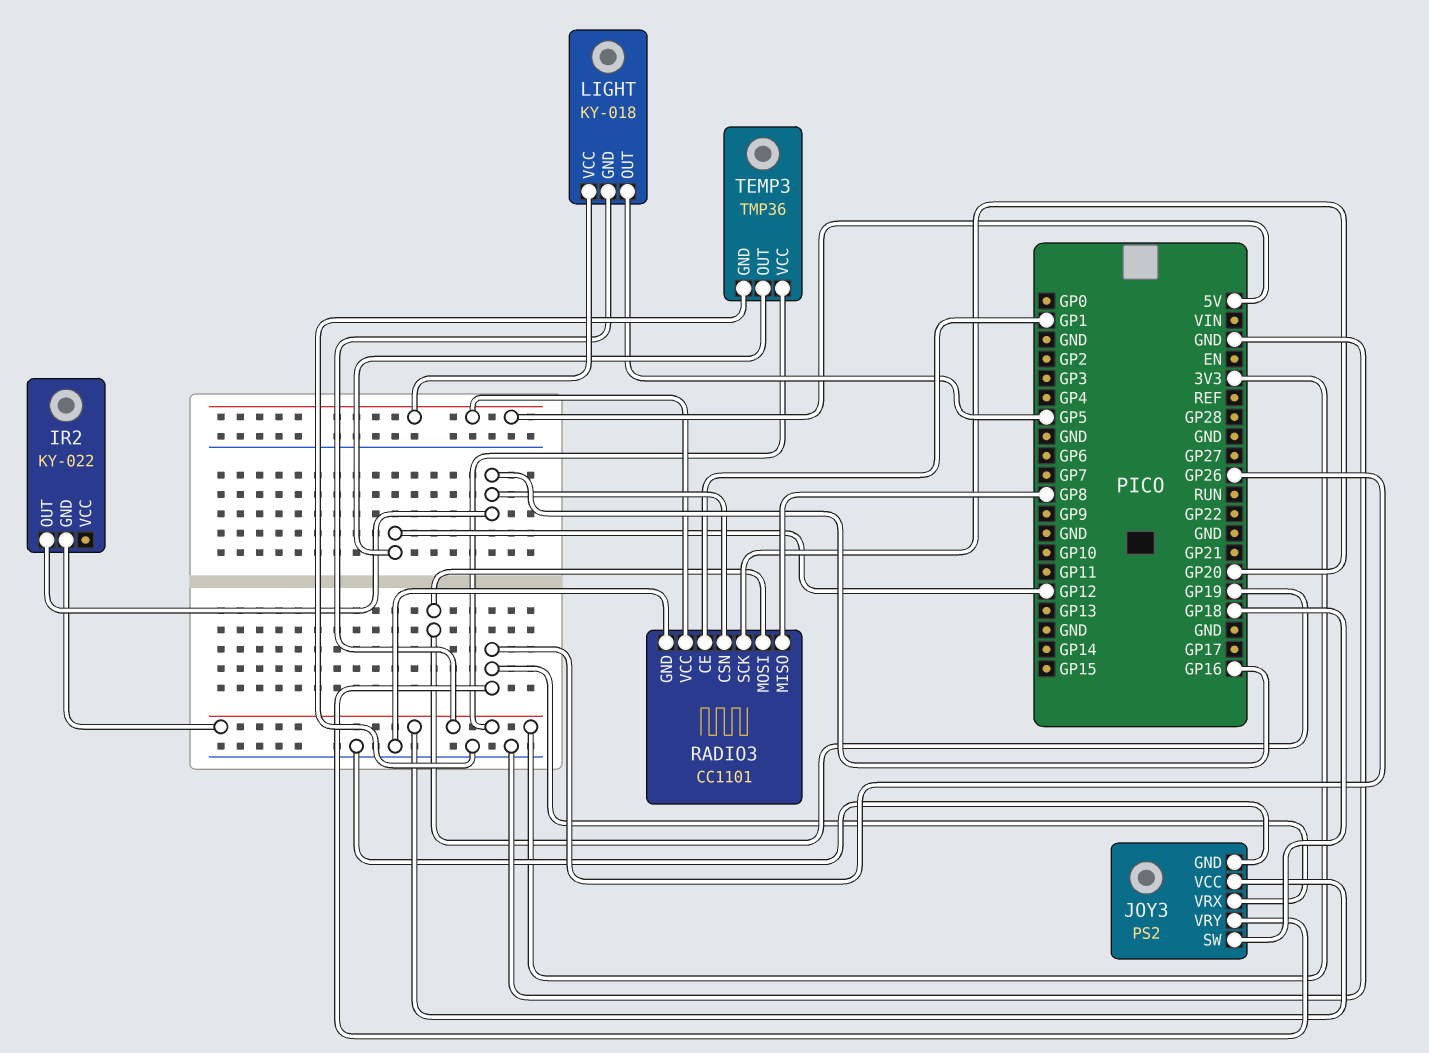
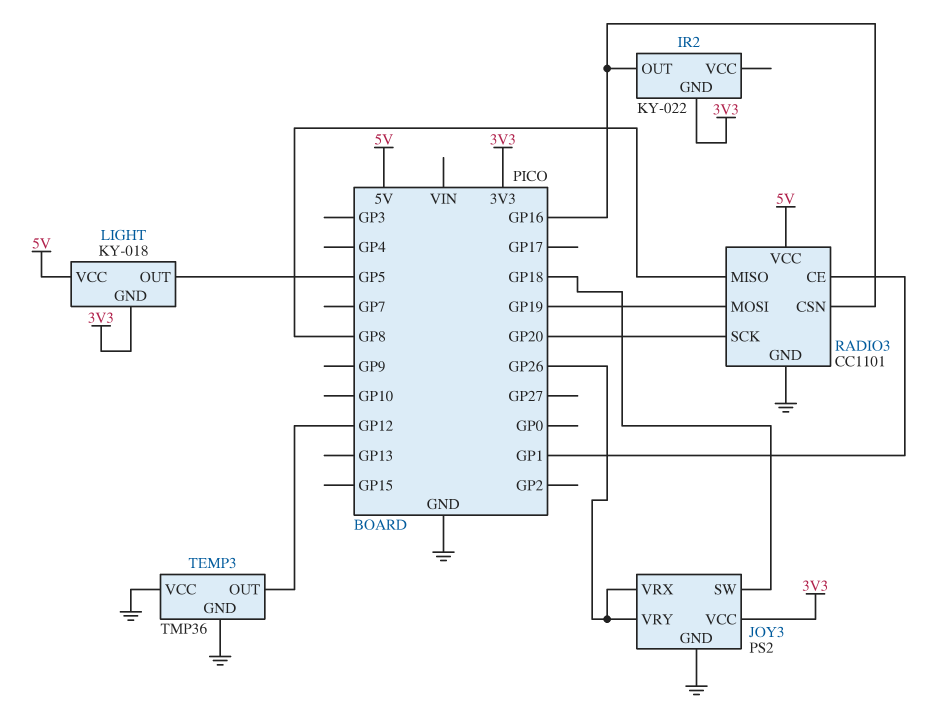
TEMP3 pin VCC: 3V3 -> GND

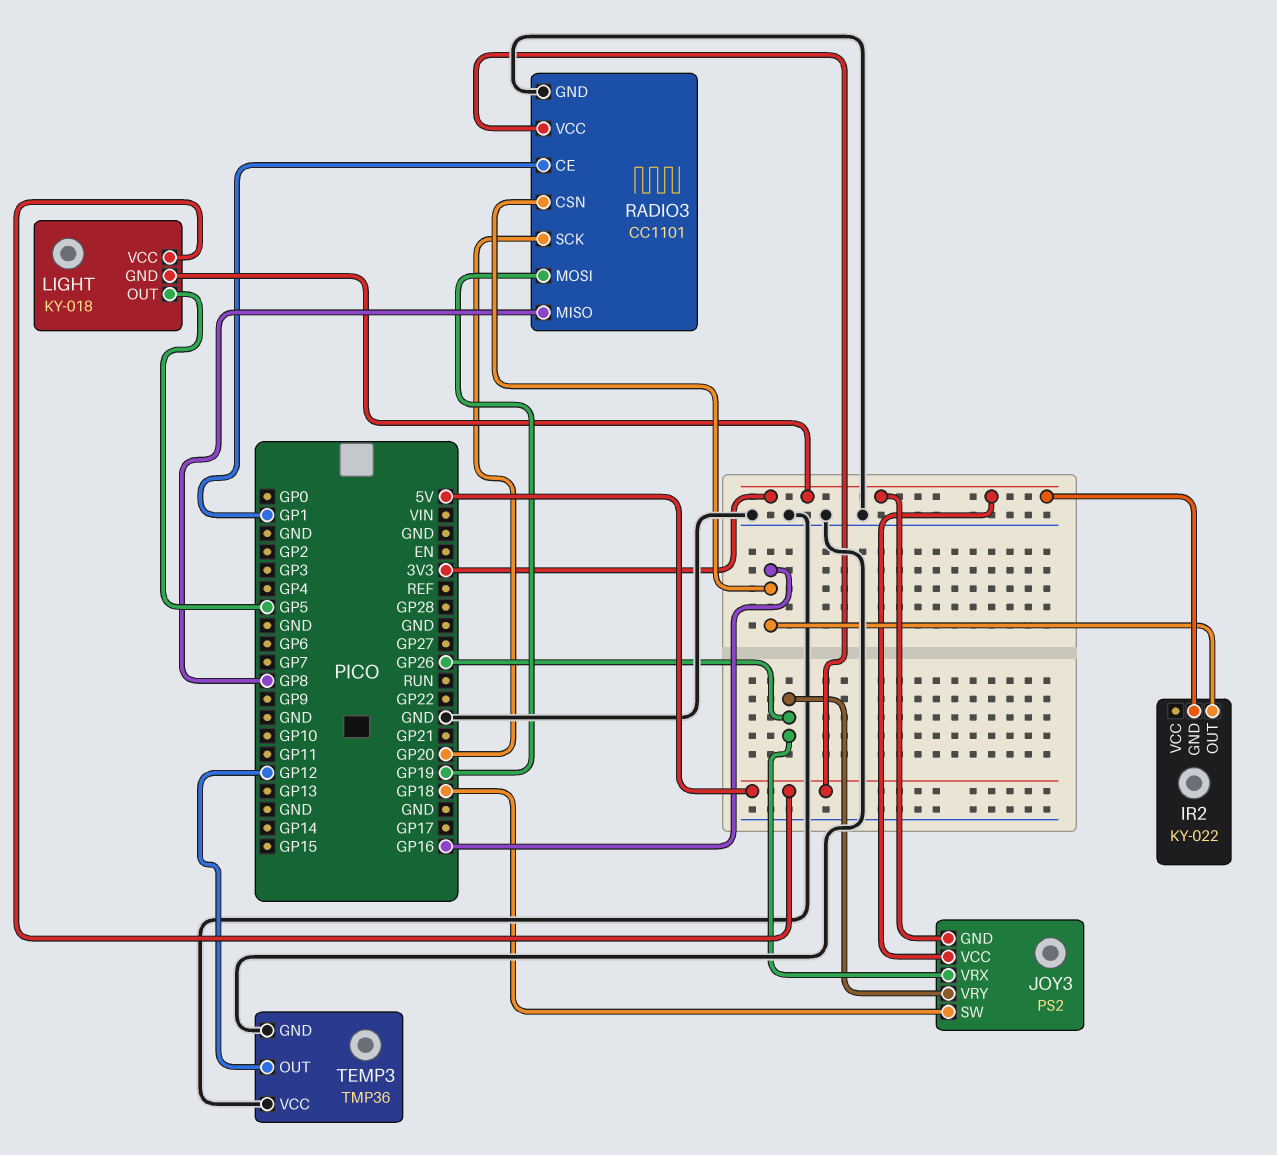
JOY3 pin GND: GND -> 3V3

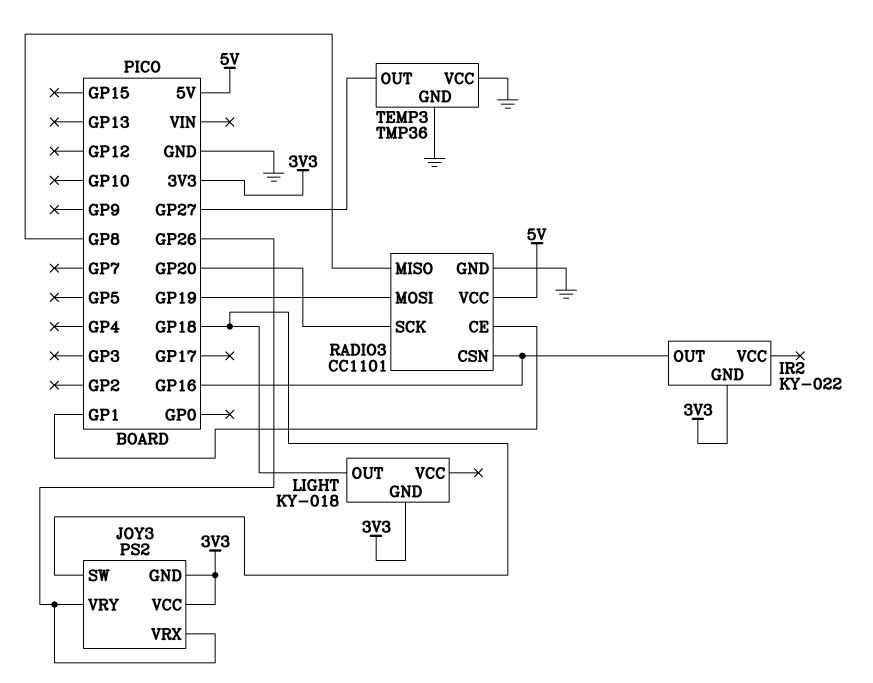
LIGHT pin OUT: GP5 -> GP18
LIGHT pin VCC: 5V -> none
TEMP3 pin OUT: GP12 -> GP27

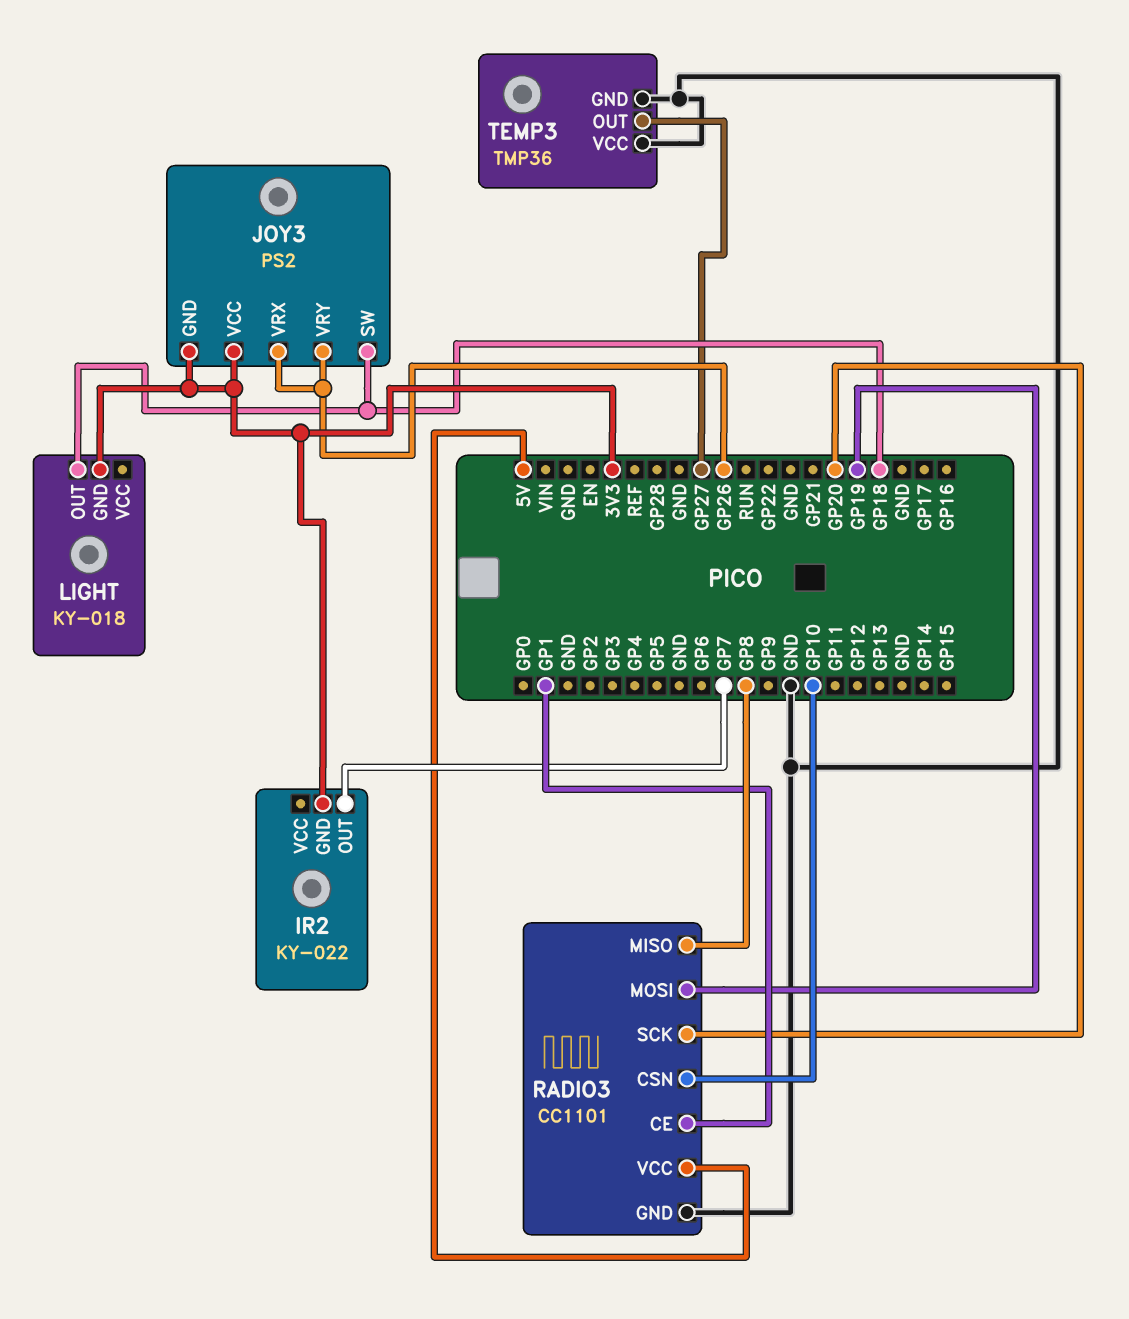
IR2 pin OUT: GP16 -> GP7
RADIO3 pin CSN: GP16 -> GP10

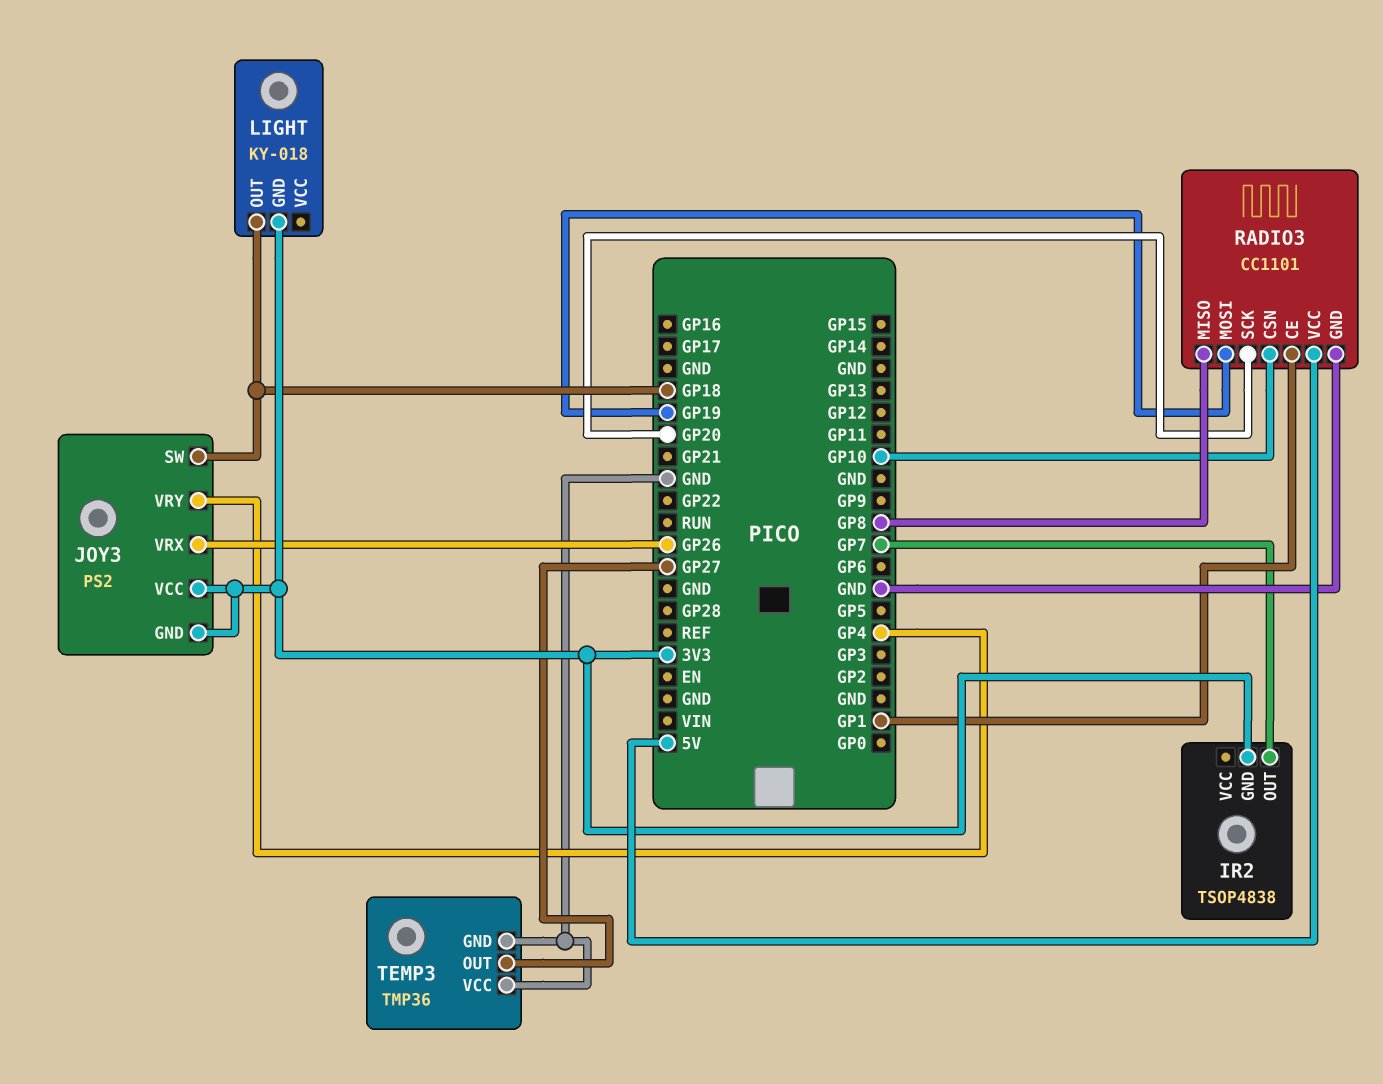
IR2: KY-022 -> TSOP4838
JOY3 pin VRY: GP26 -> GP4

